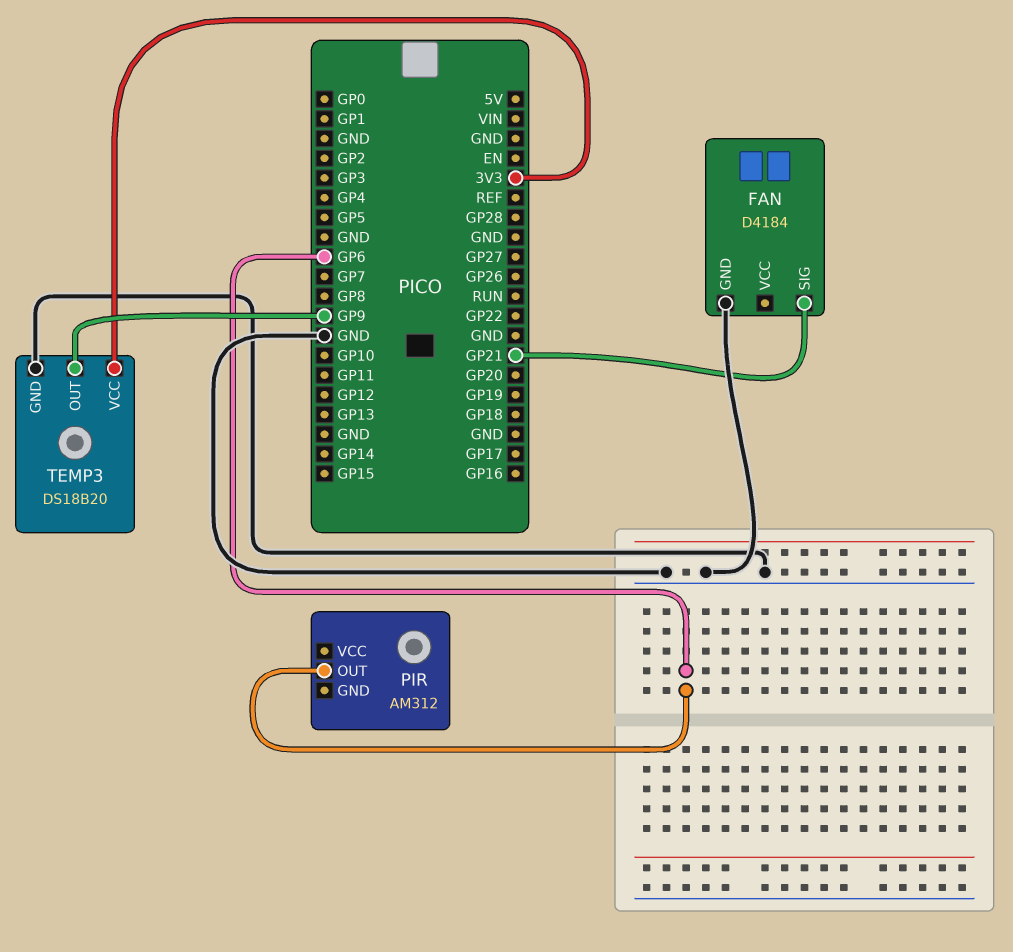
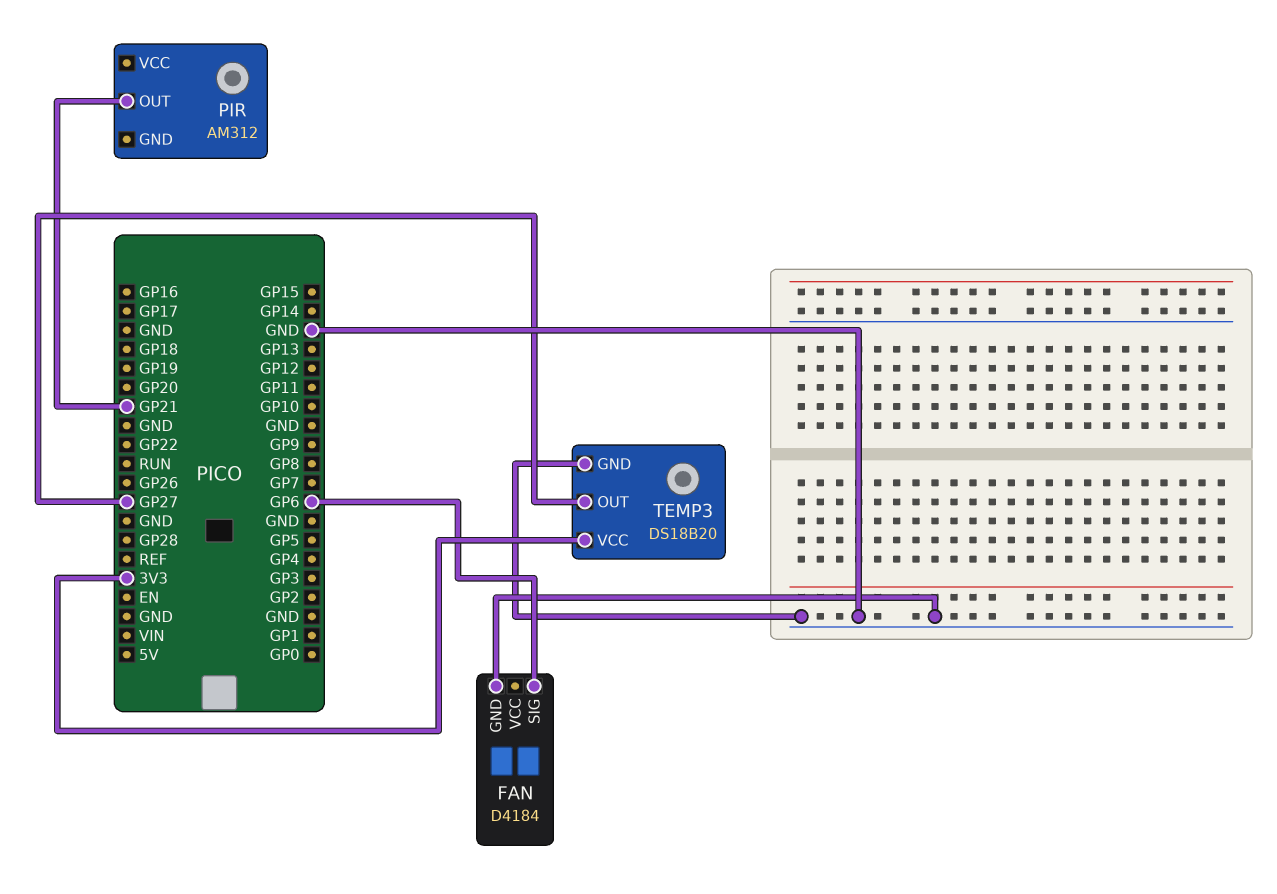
FAN pin SIG: GP21 -> GP6
PIR pin OUT: GP6 -> GP21
TEMP3 pin OUT: GP9 -> GP27

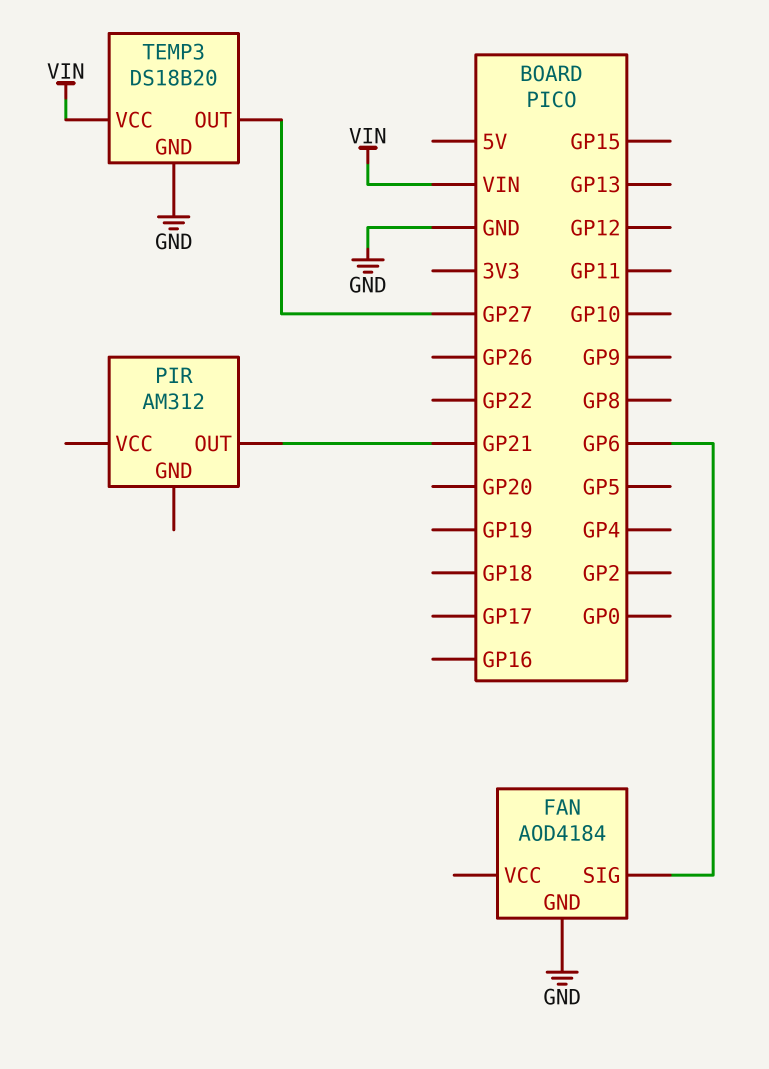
FAN: D4184 -> AOD4184
TEMP3 pin VCC: 3V3 -> VIN

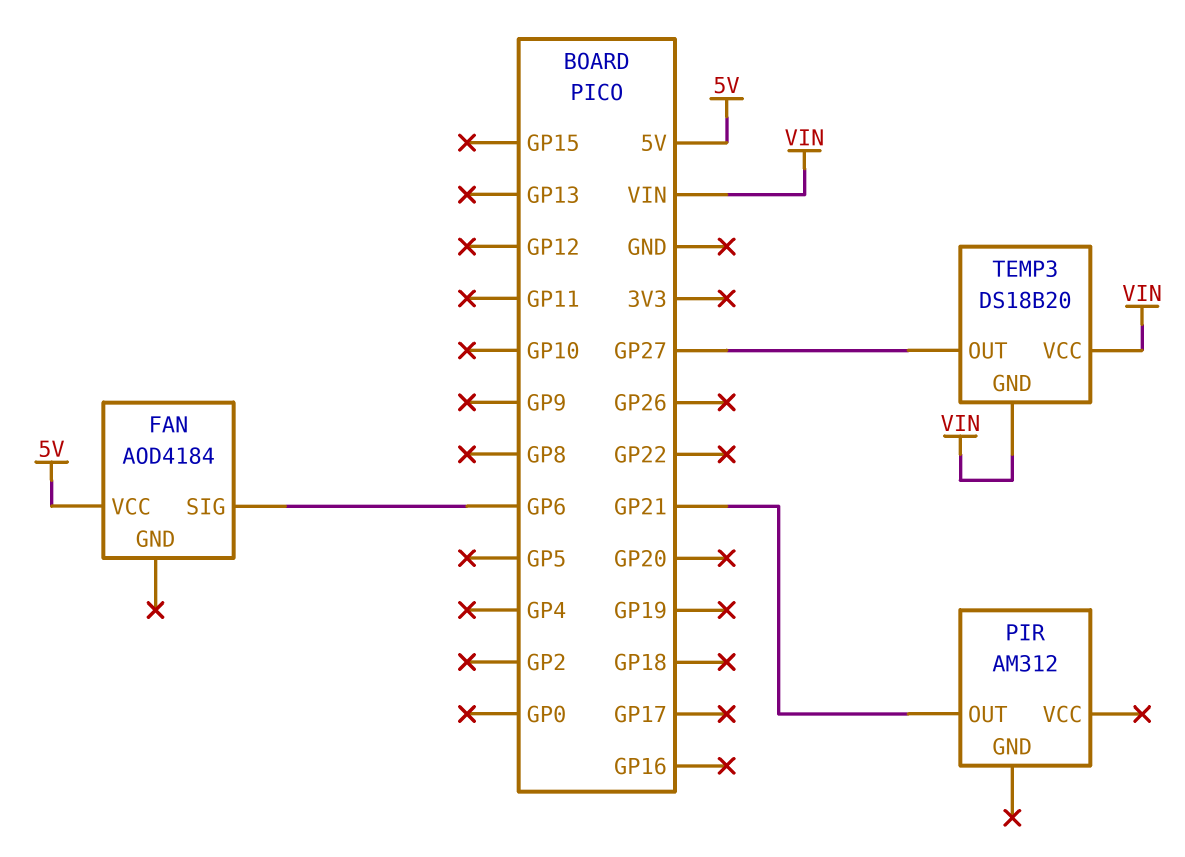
FAN pin GND: GND -> none
FAN pin VCC: none -> 5V
TEMP3 pin GND: GND -> VIN

